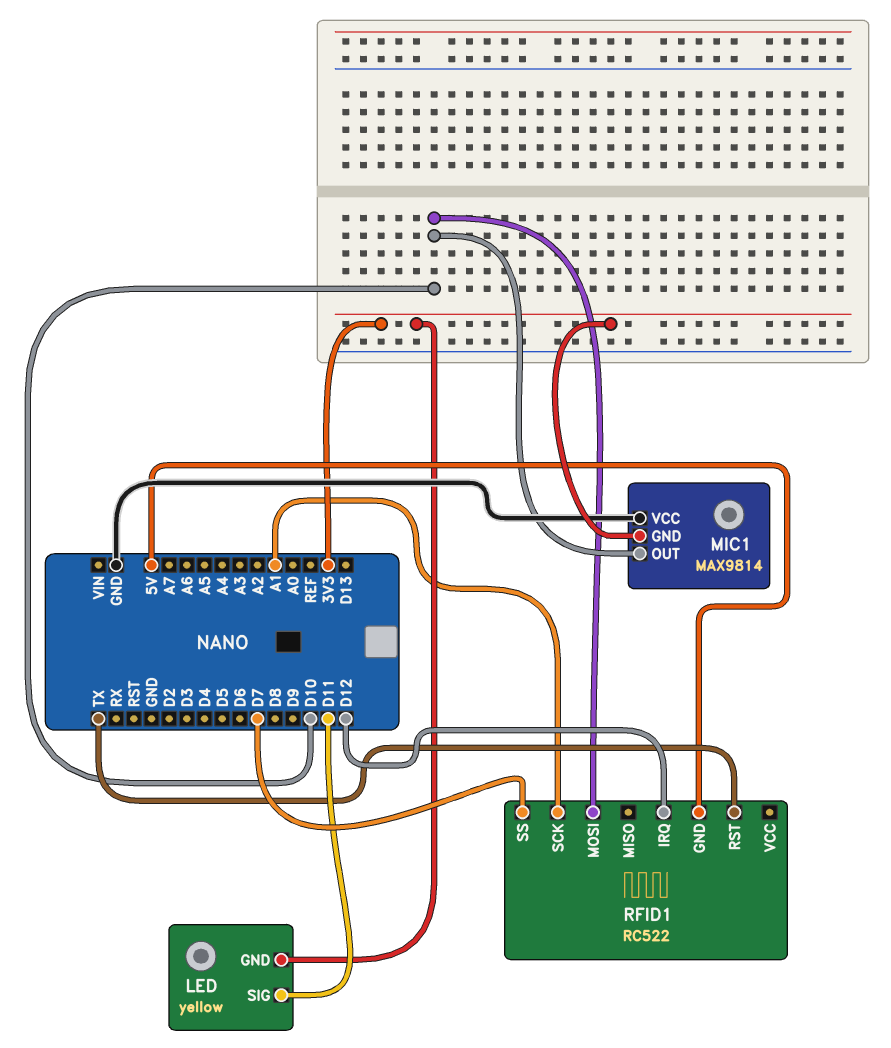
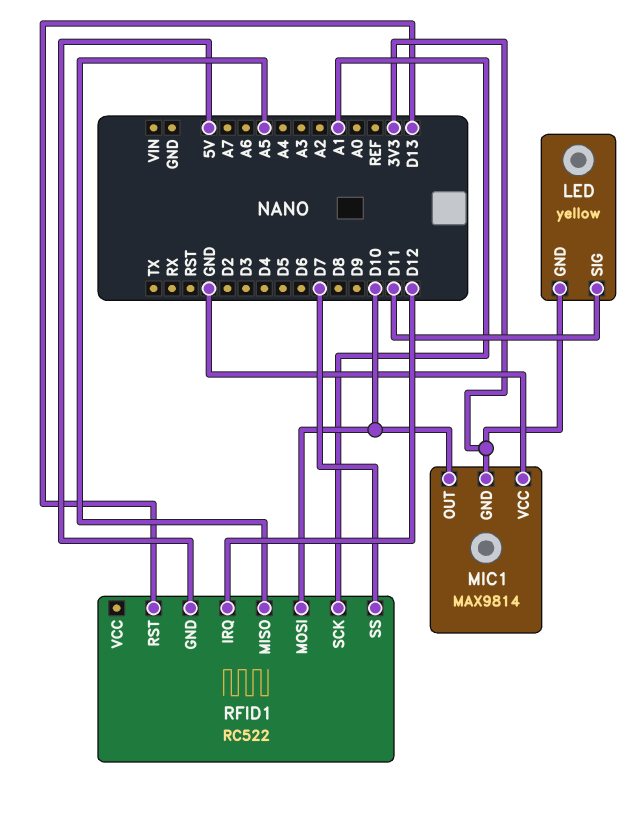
RFID1 pin MISO: none -> A5
RFID1 pin RST: TX -> D13

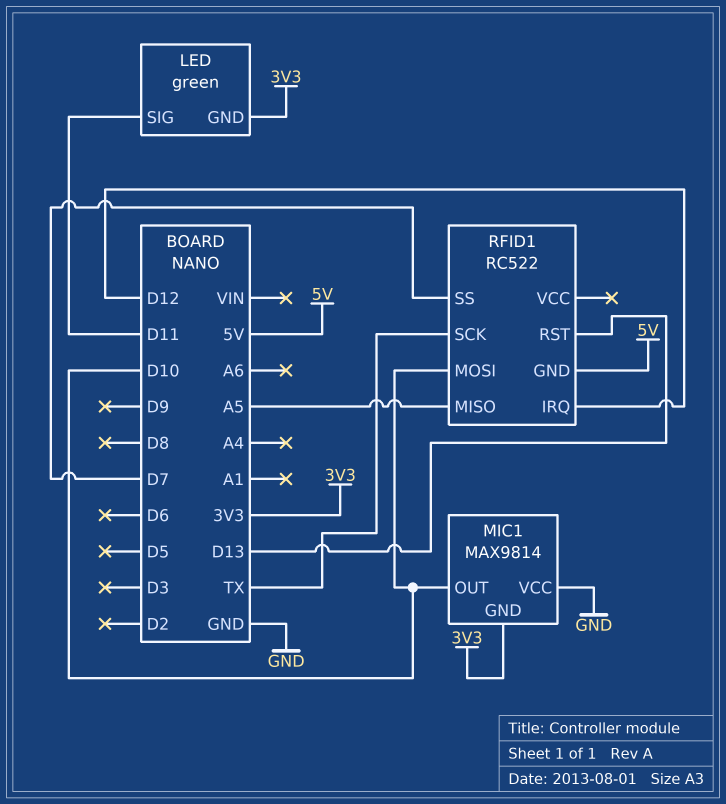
LED: yellow -> green
RFID1 pin SCK: A1 -> TX

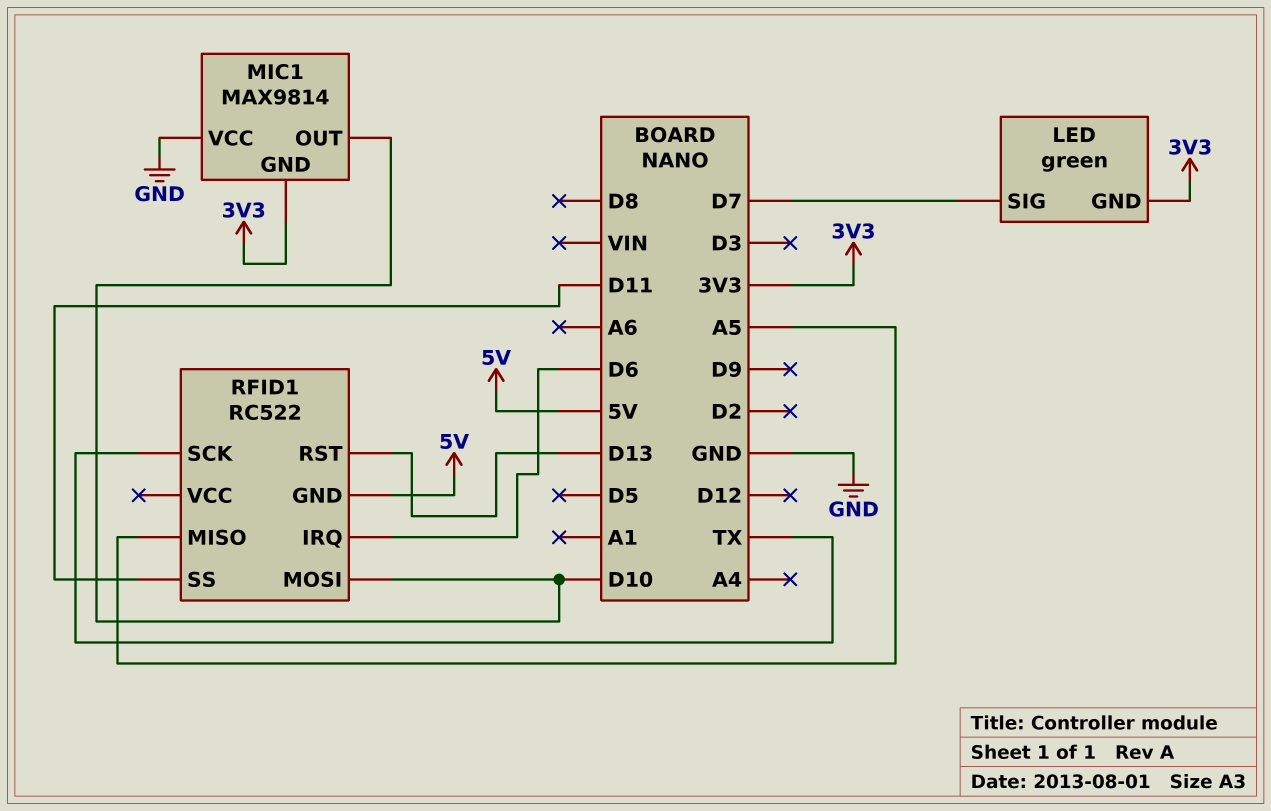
LED pin SIG: D11 -> D7
RFID1 pin IRQ: D12 -> D6
RFID1 pin SS: D7 -> D11

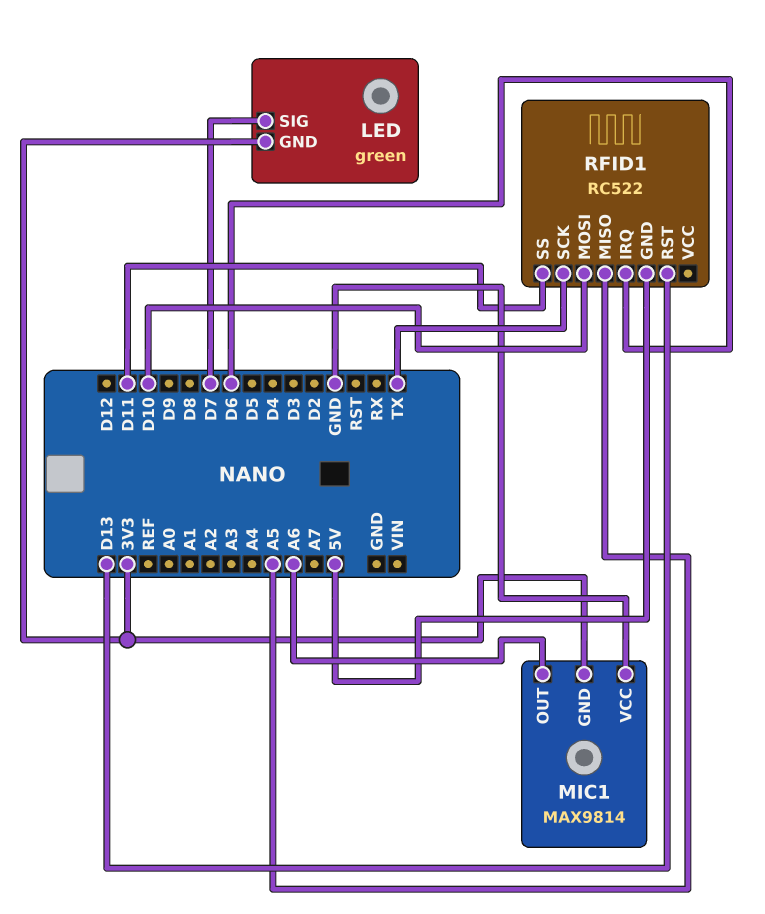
MIC1 pin OUT: D10 -> A6

